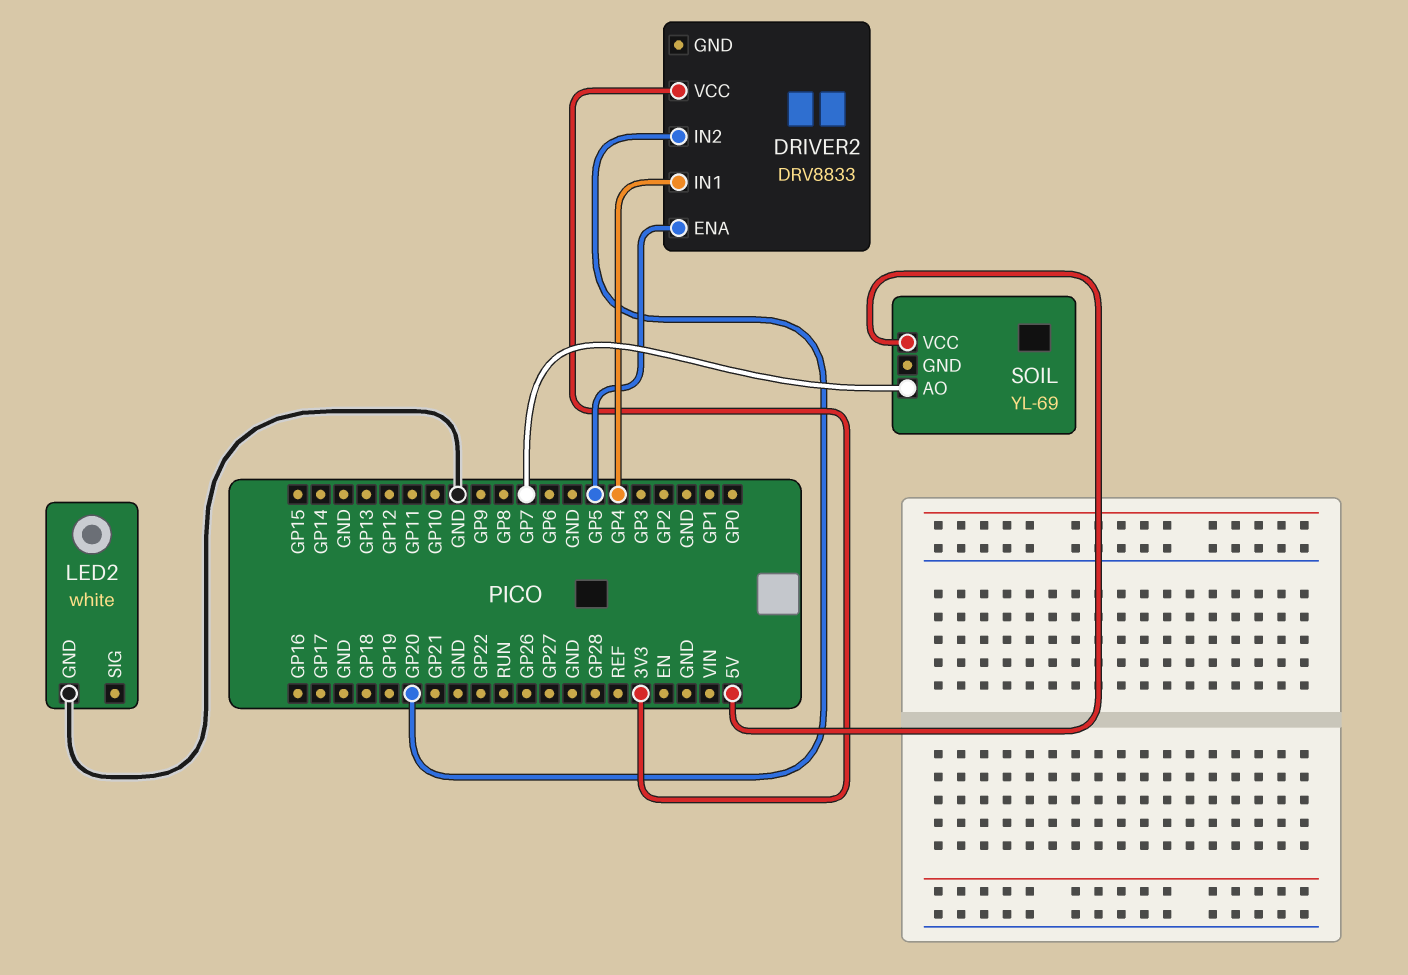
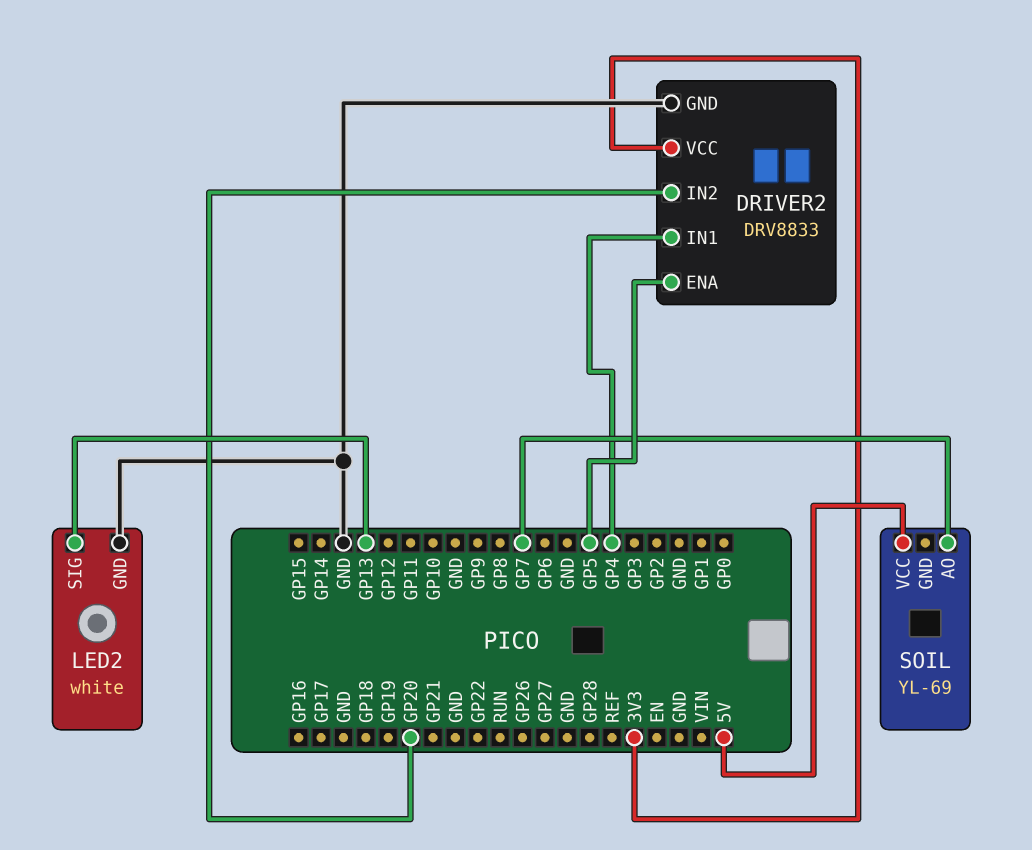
DRIVER2 pin GND: none -> GND
LED2 pin SIG: none -> GP13

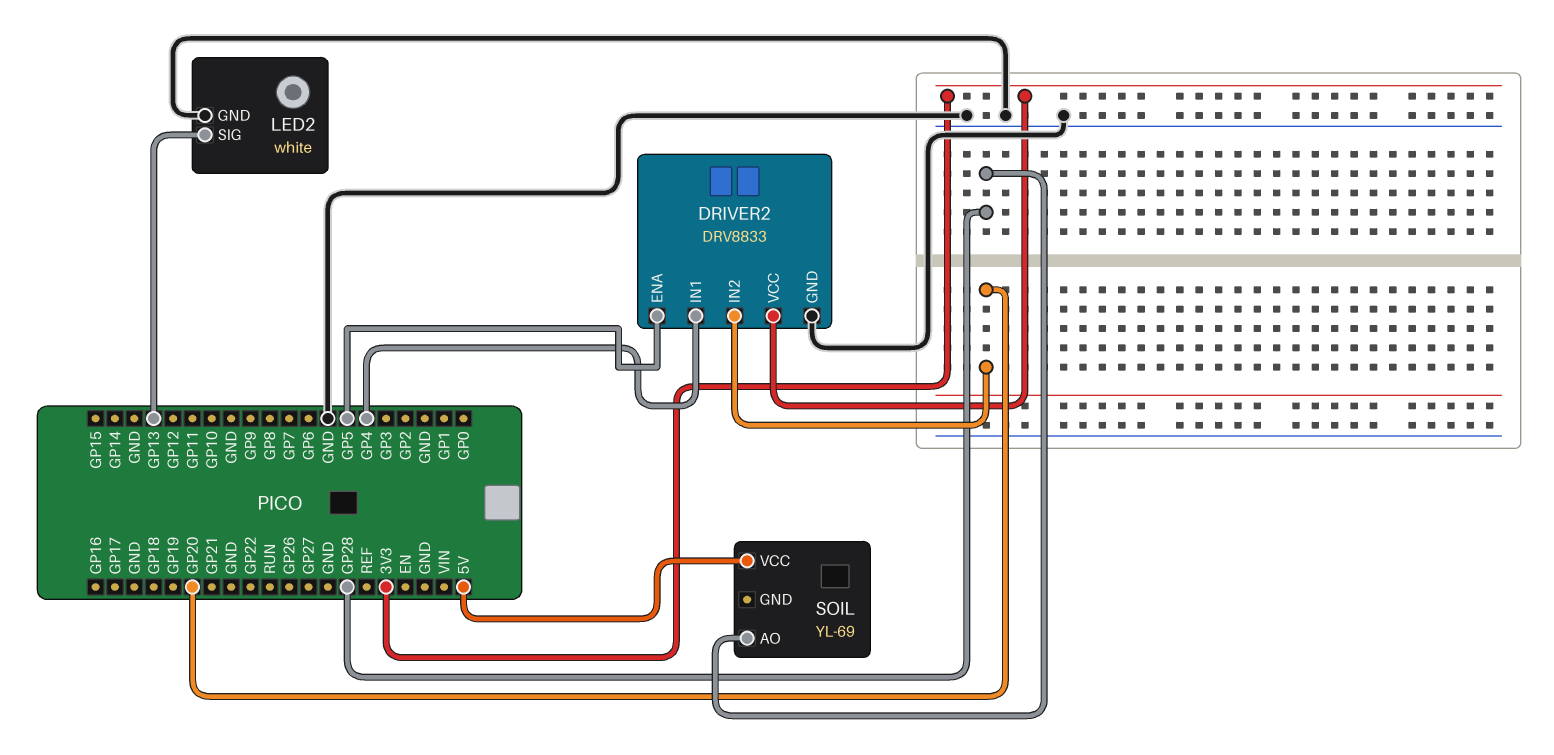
SOIL pin AO: GP7 -> GP28

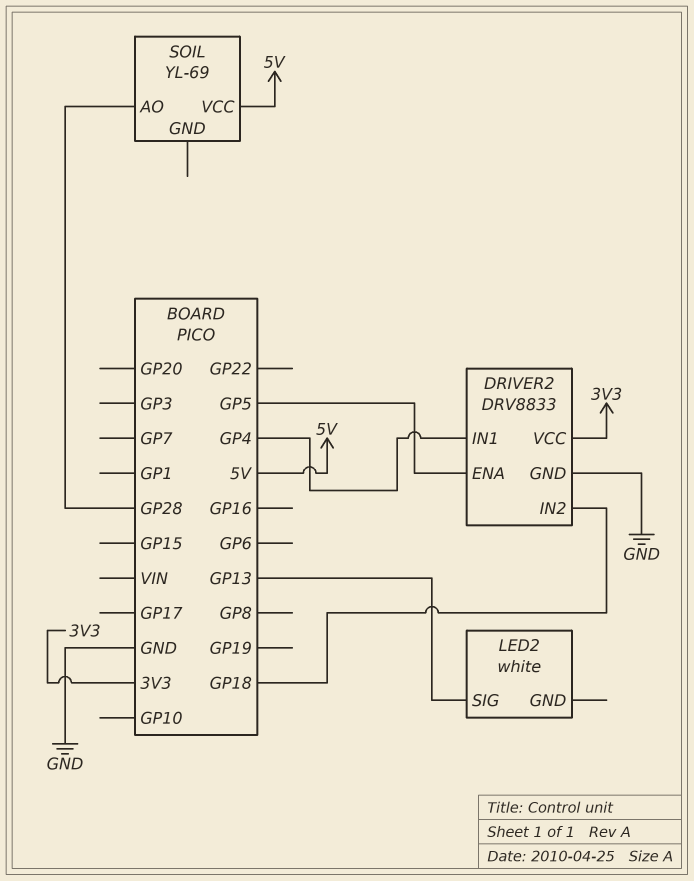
DRIVER2 pin IN2: GP20 -> GP18
LED2 pin GND: GND -> none

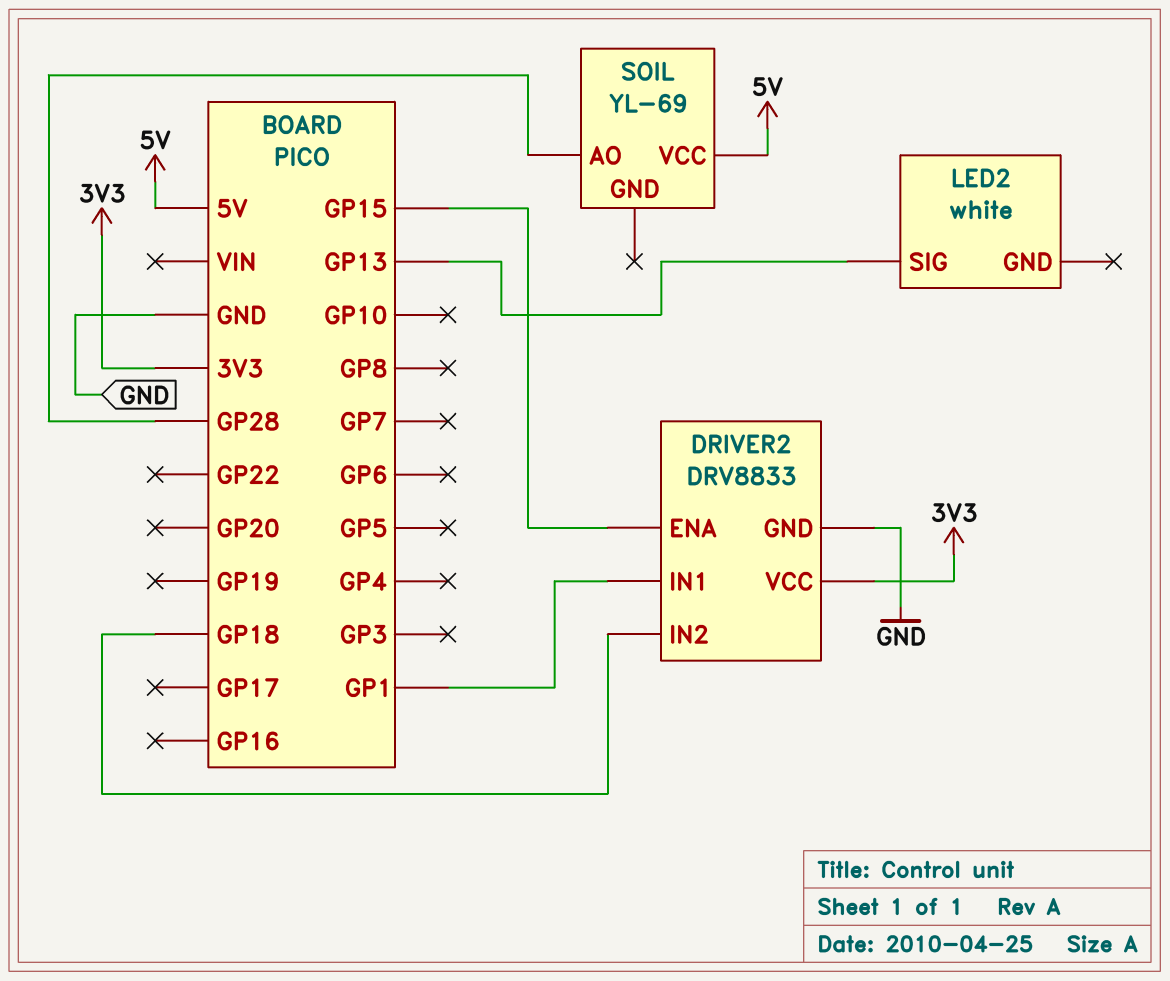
DRIVER2 pin ENA: GP5 -> GP15
DRIVER2 pin IN1: GP4 -> GP1

